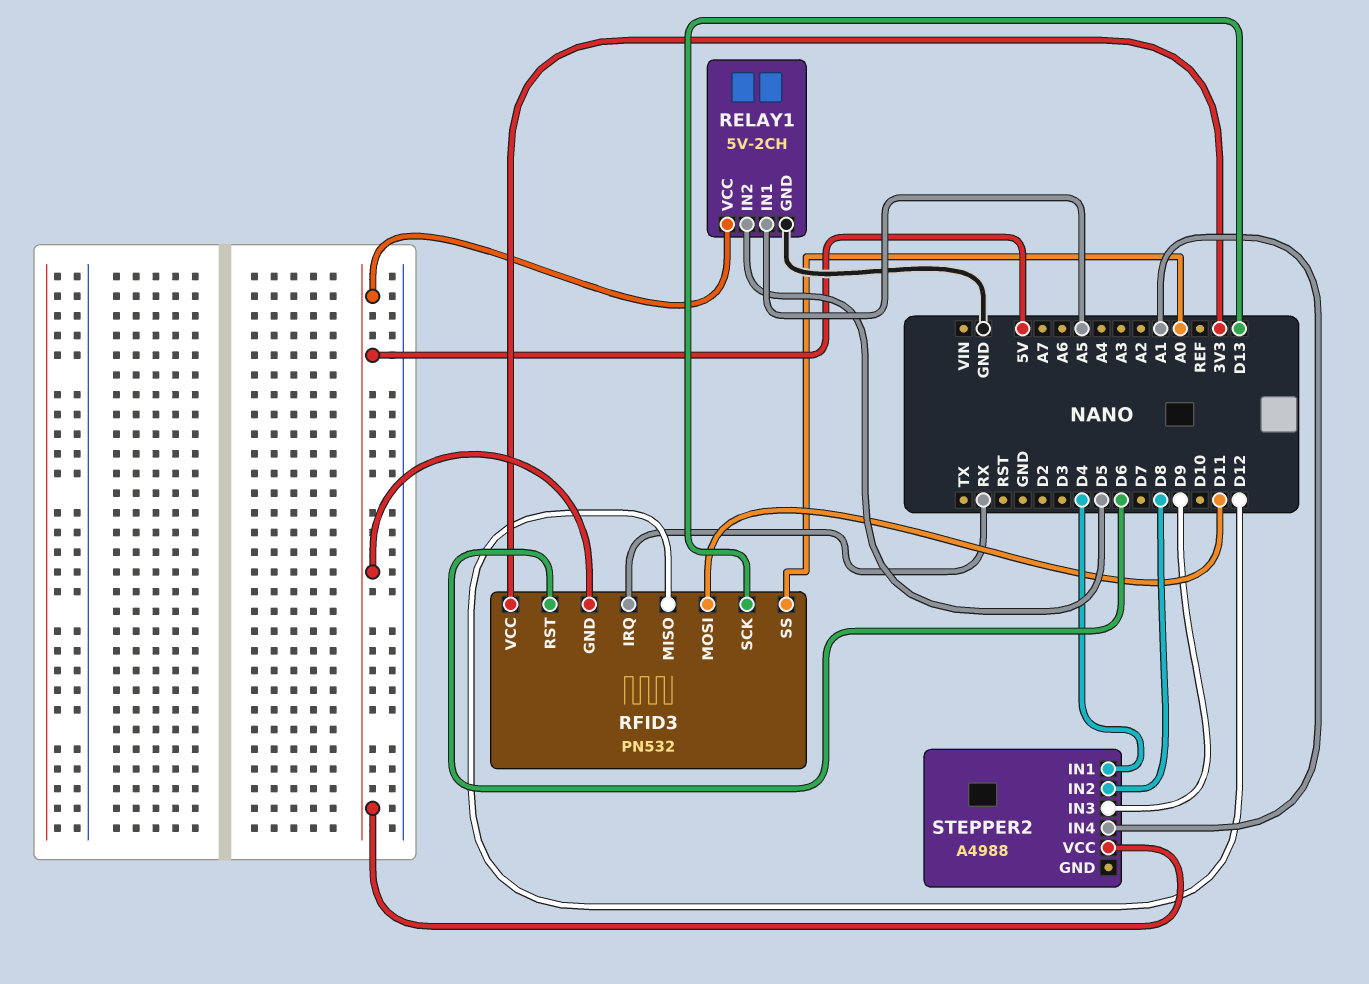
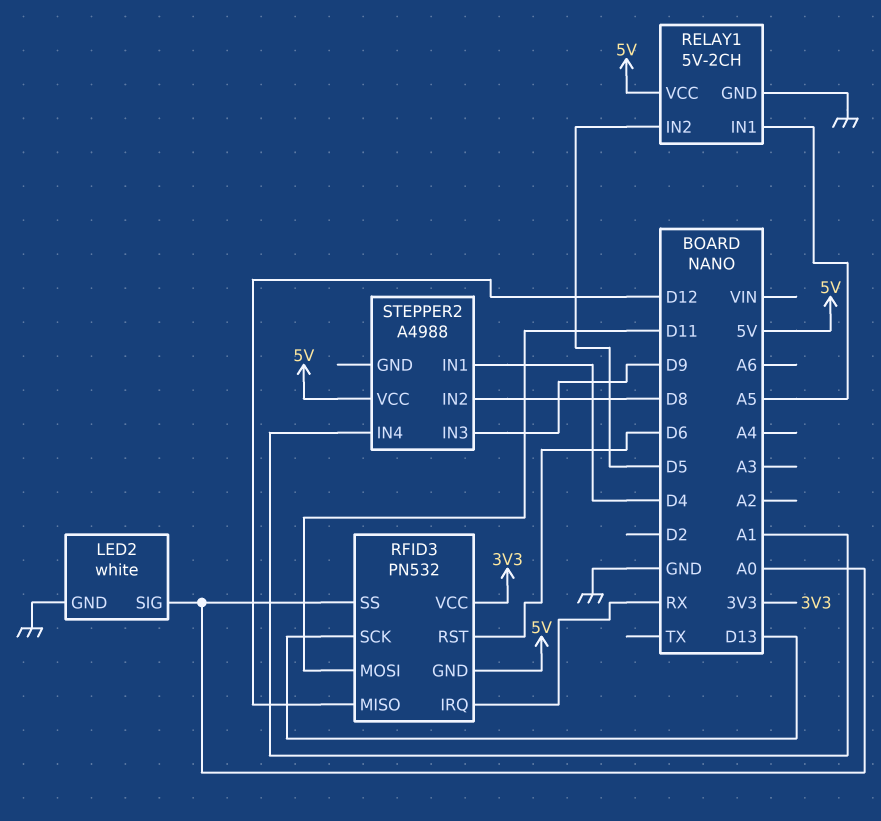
LED2: none -> white
LED2 pin GND: none -> GND
LED2 pin SIG: none -> A0

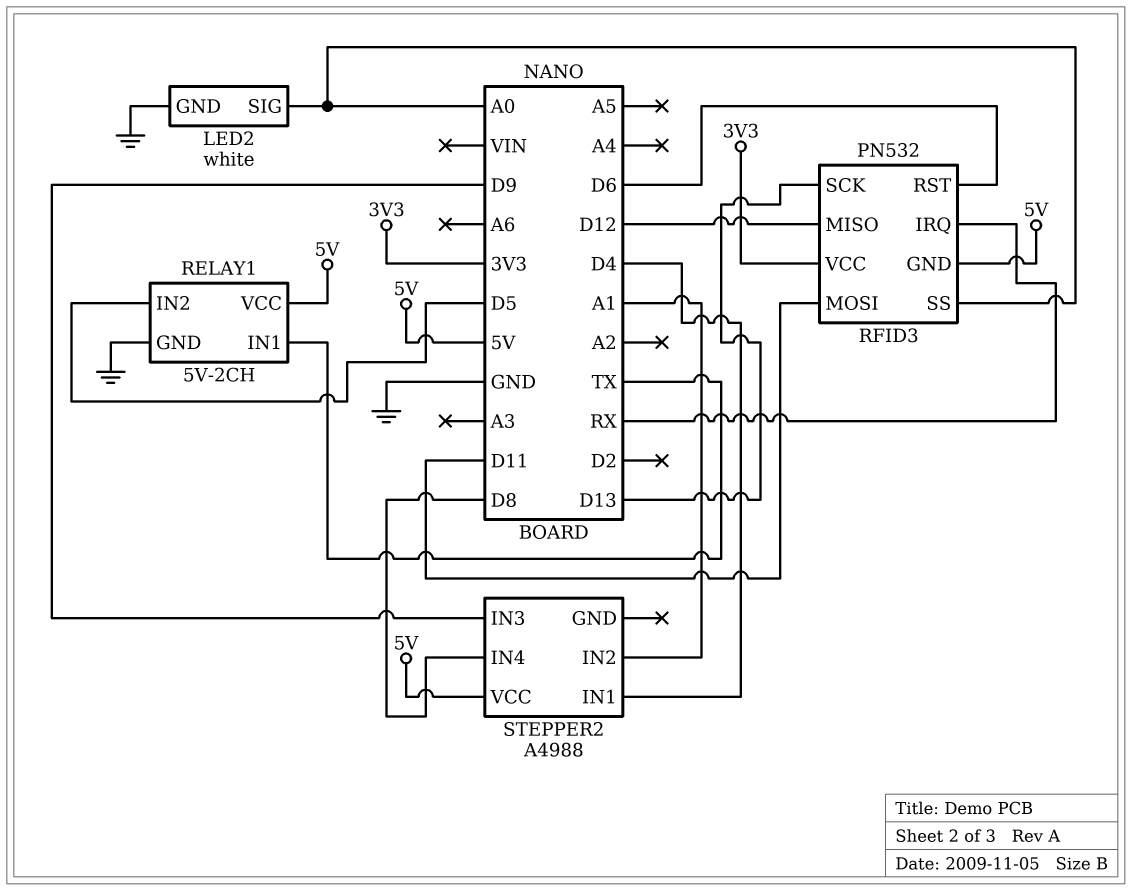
RELAY1 pin IN1: A5 -> TX
STEPPER2 pin IN2: D8 -> A1
STEPPER2 pin IN4: A1 -> D8

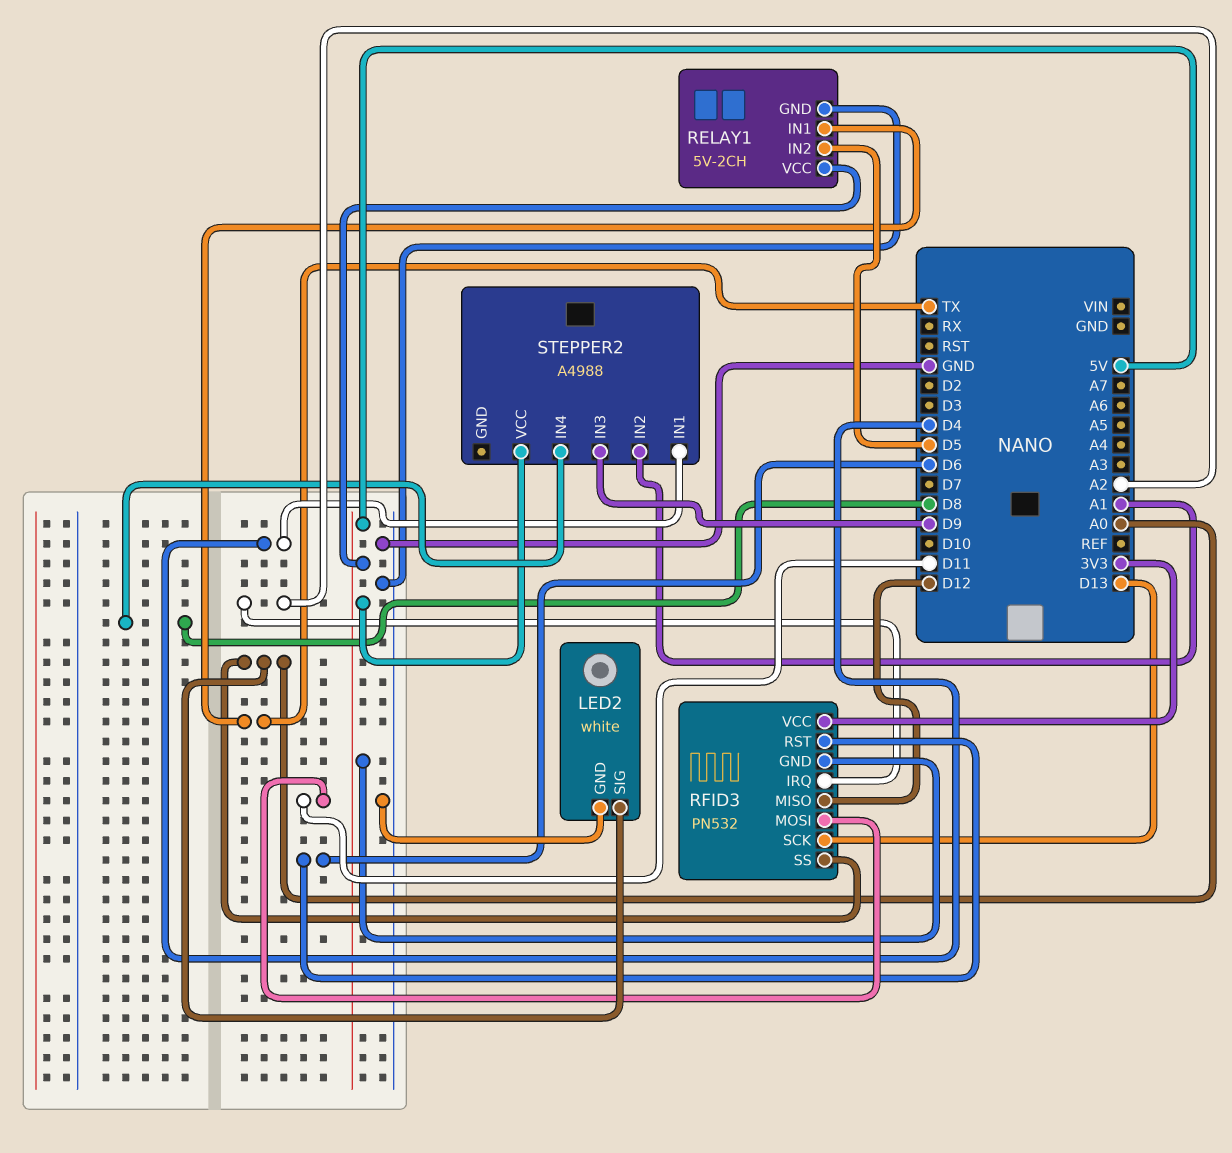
RFID3 pin IRQ: RX -> A2

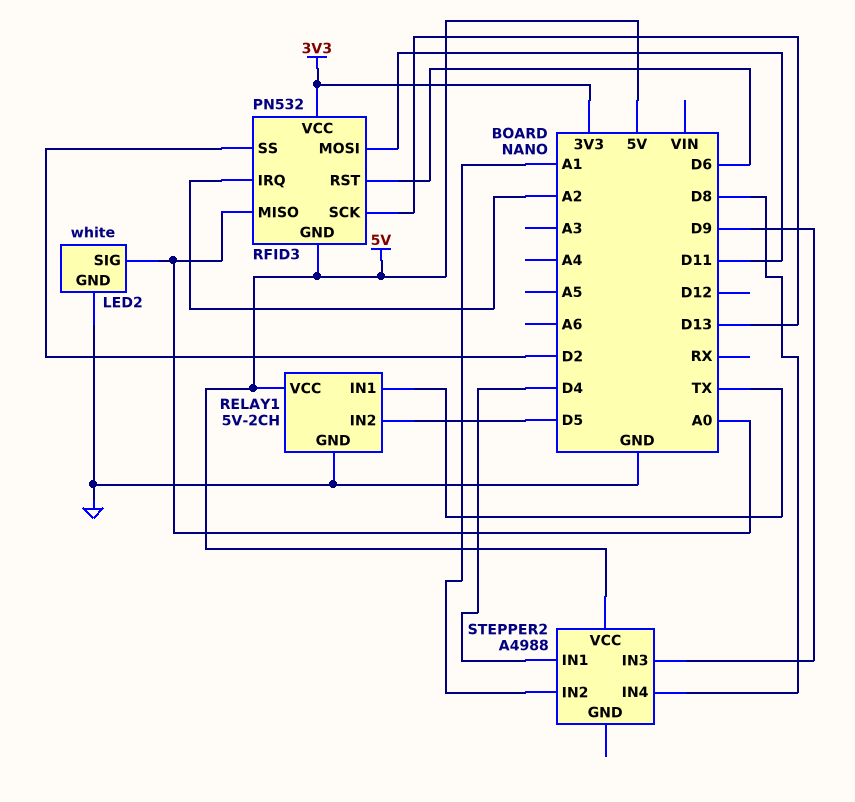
RFID3 pin MISO: D12 -> A0
RFID3 pin SS: A0 -> D2

